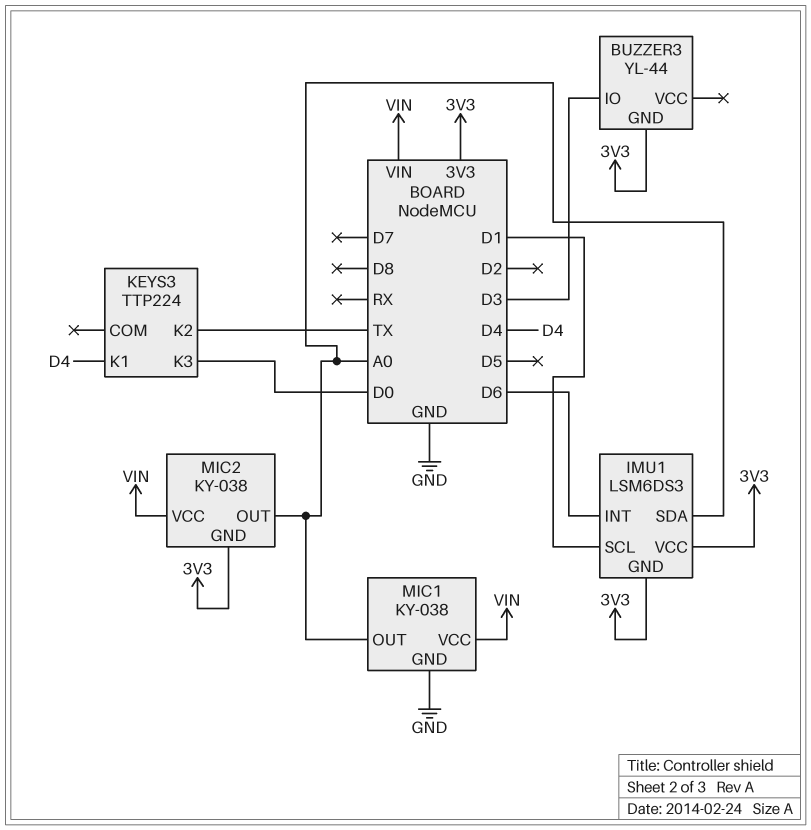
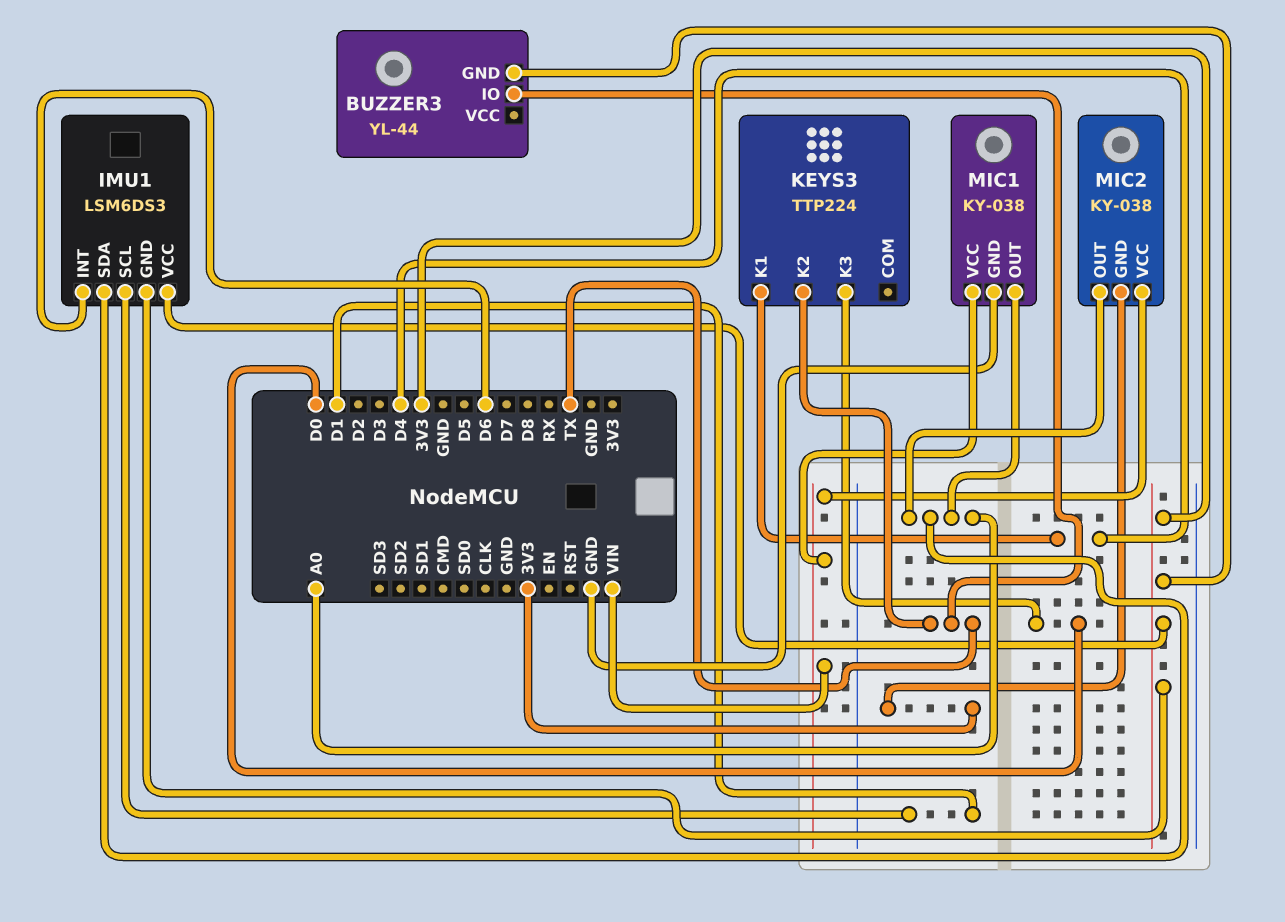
BUZZER3 pin IO: D3 -> TX

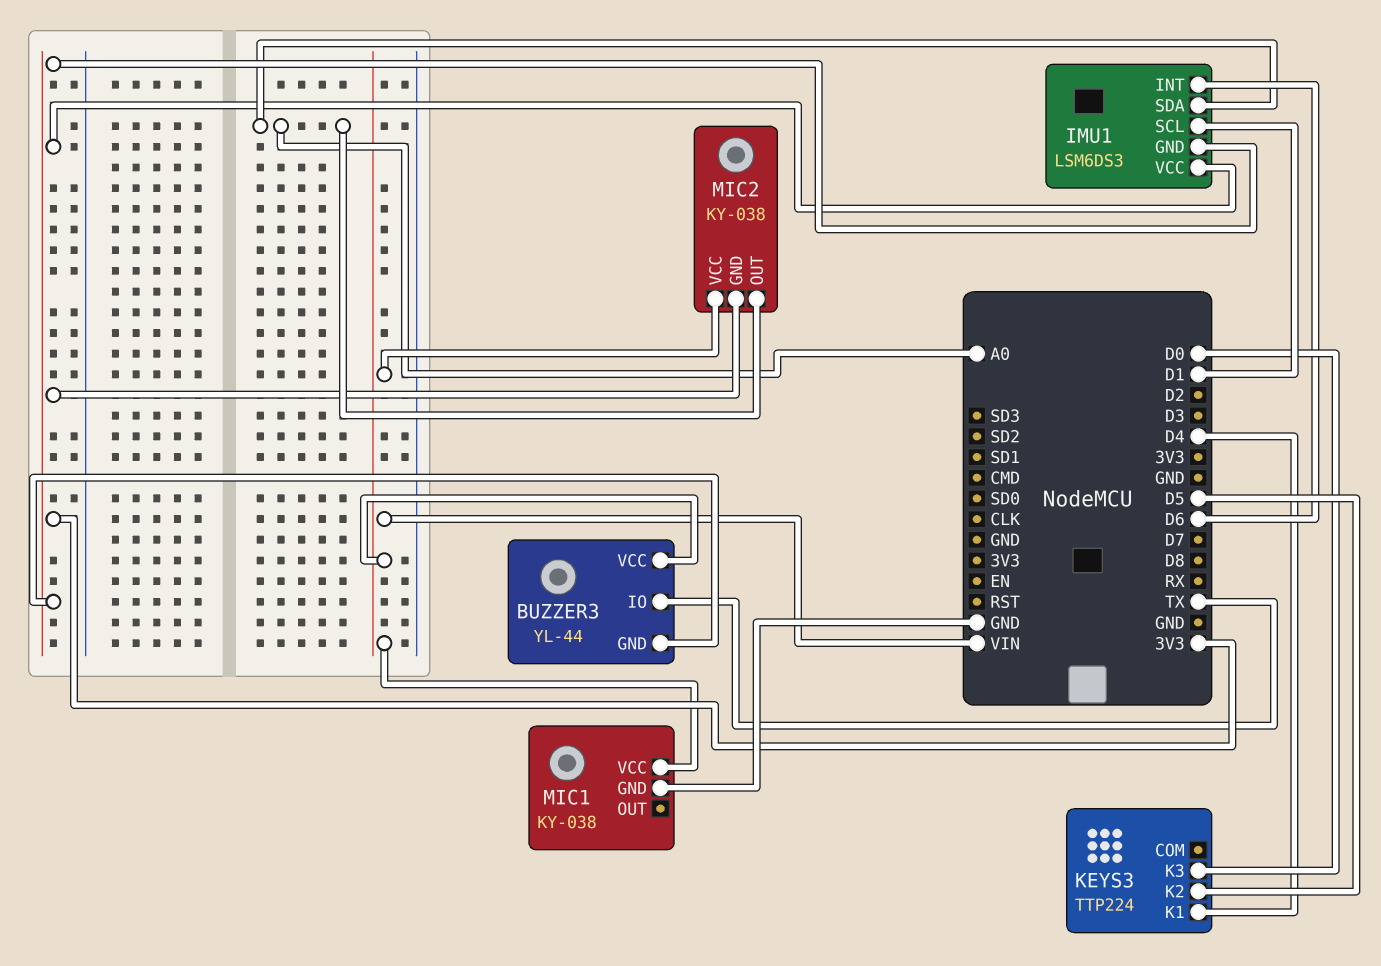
BUZZER3 pin VCC: none -> VIN
KEYS3 pin K2: TX -> D5
MIC1 pin OUT: A0 -> none

